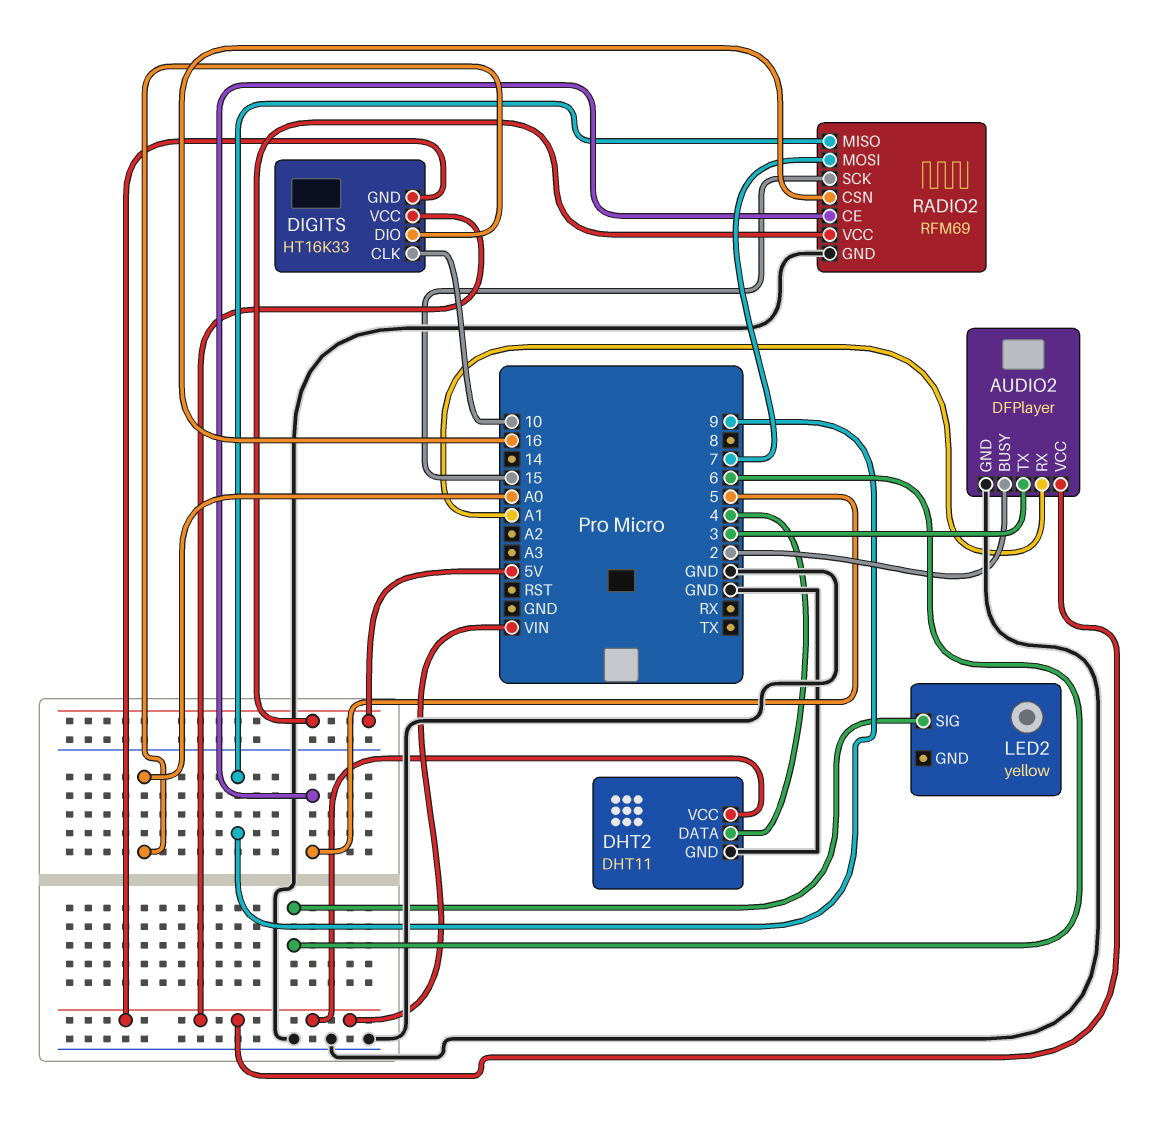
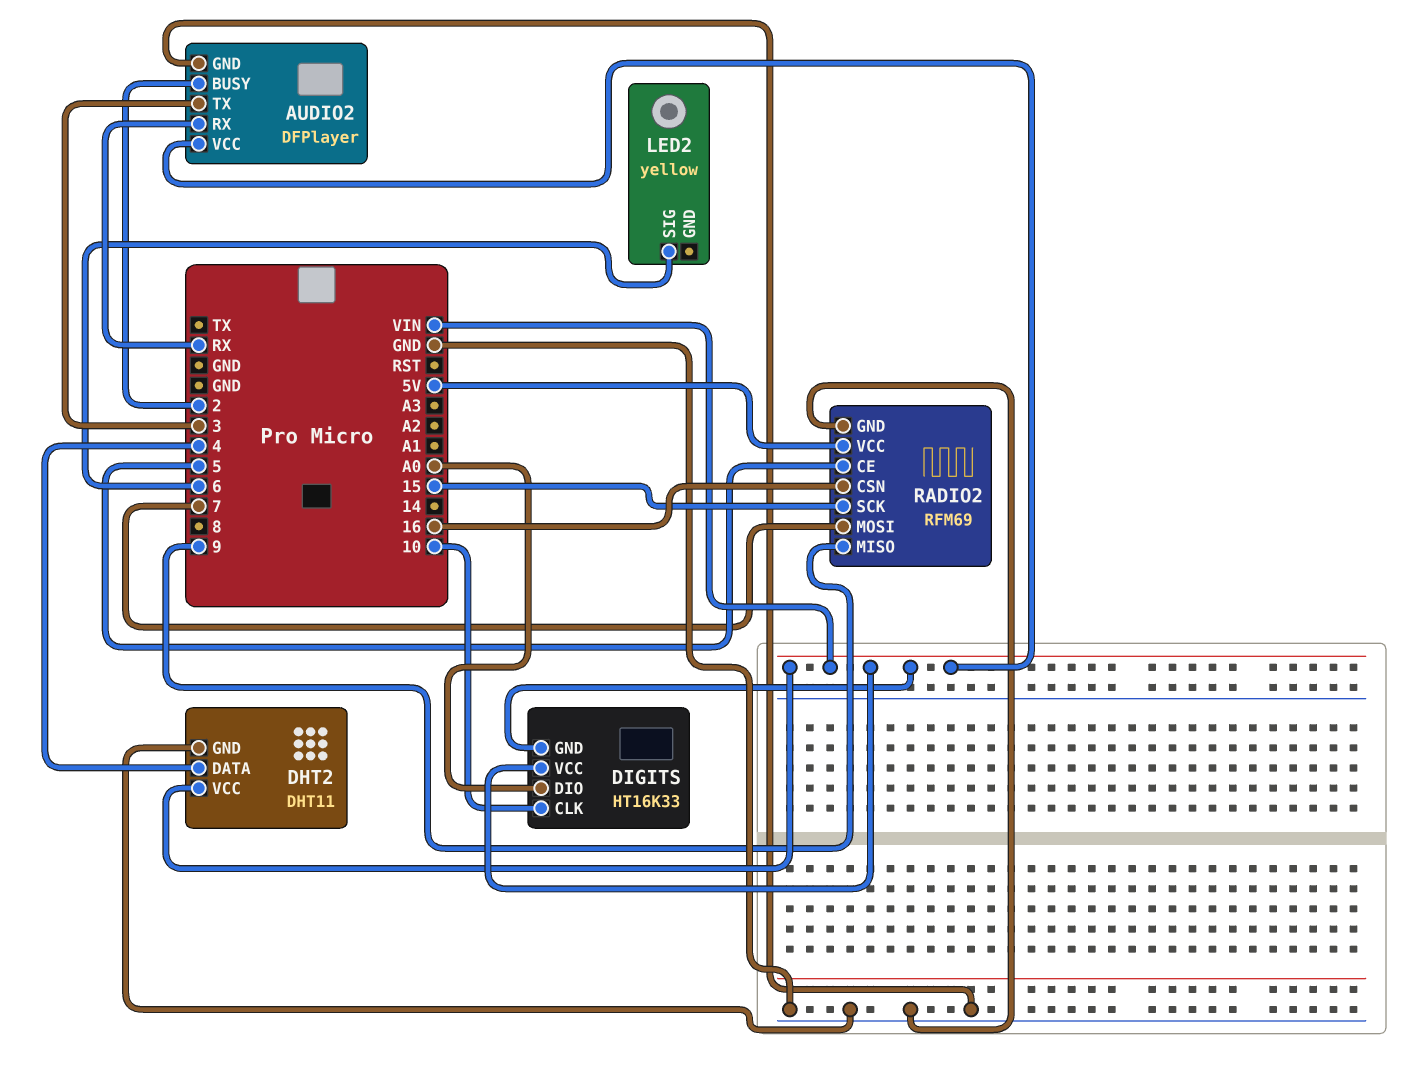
AUDIO2 pin RX: A1 -> RX

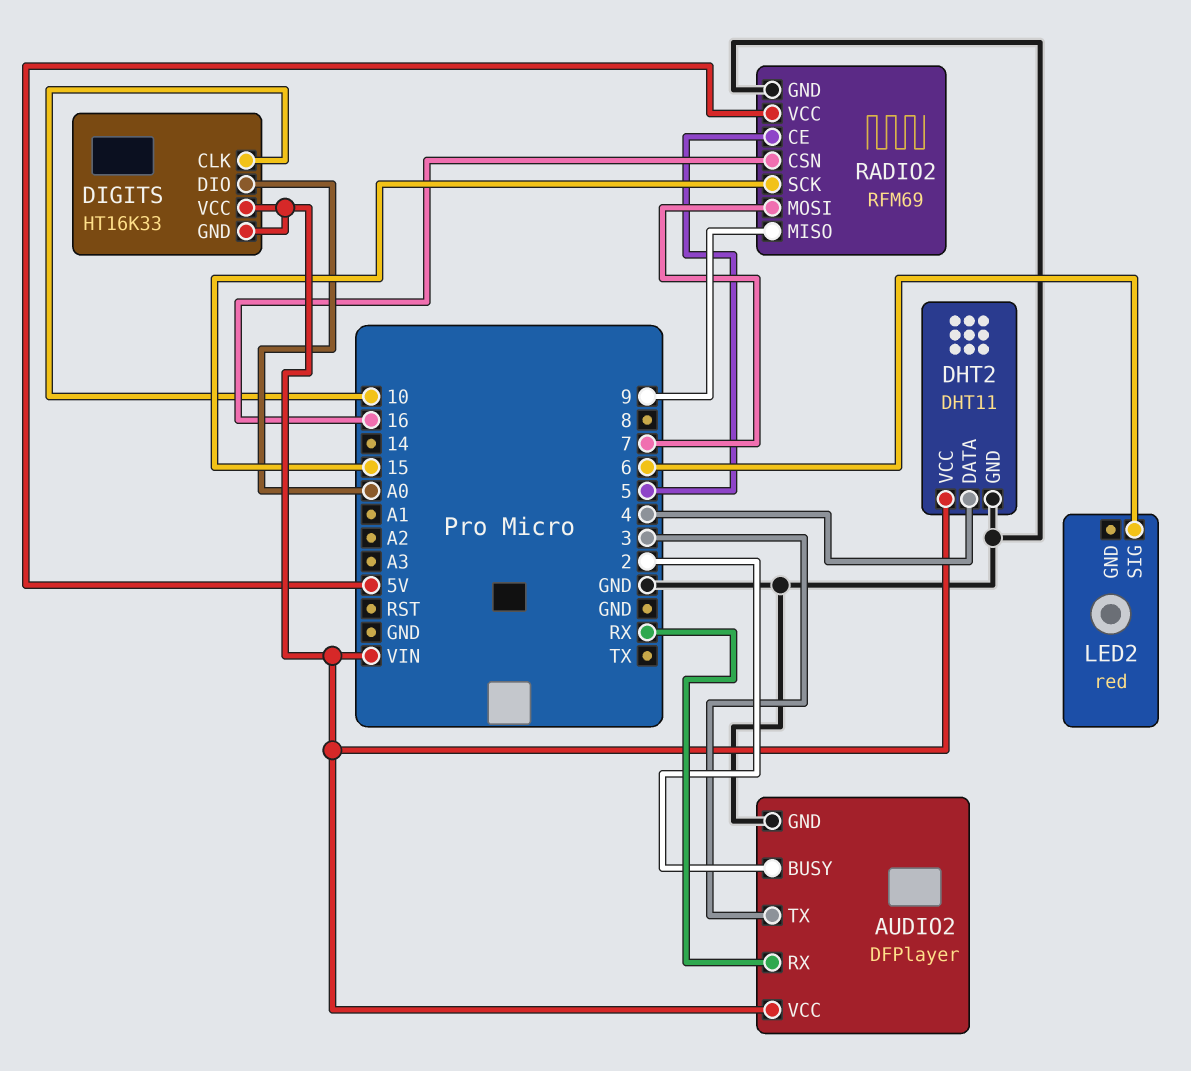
LED2: yellow -> red

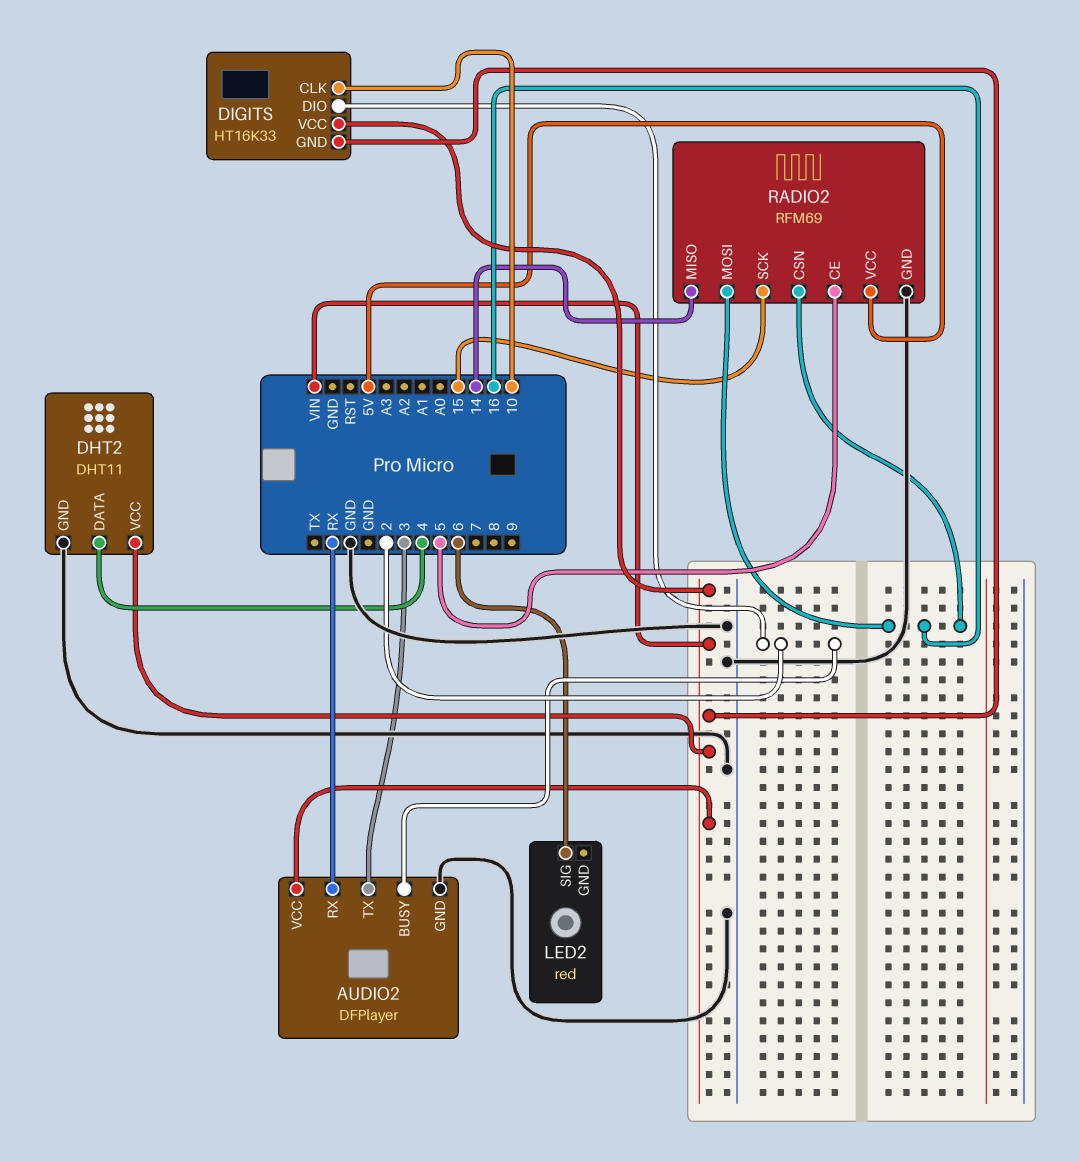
DIGITS pin DIO: A0 -> 2
RADIO2 pin MISO: 9 -> 14
RADIO2 pin MOSI: 7 -> 16

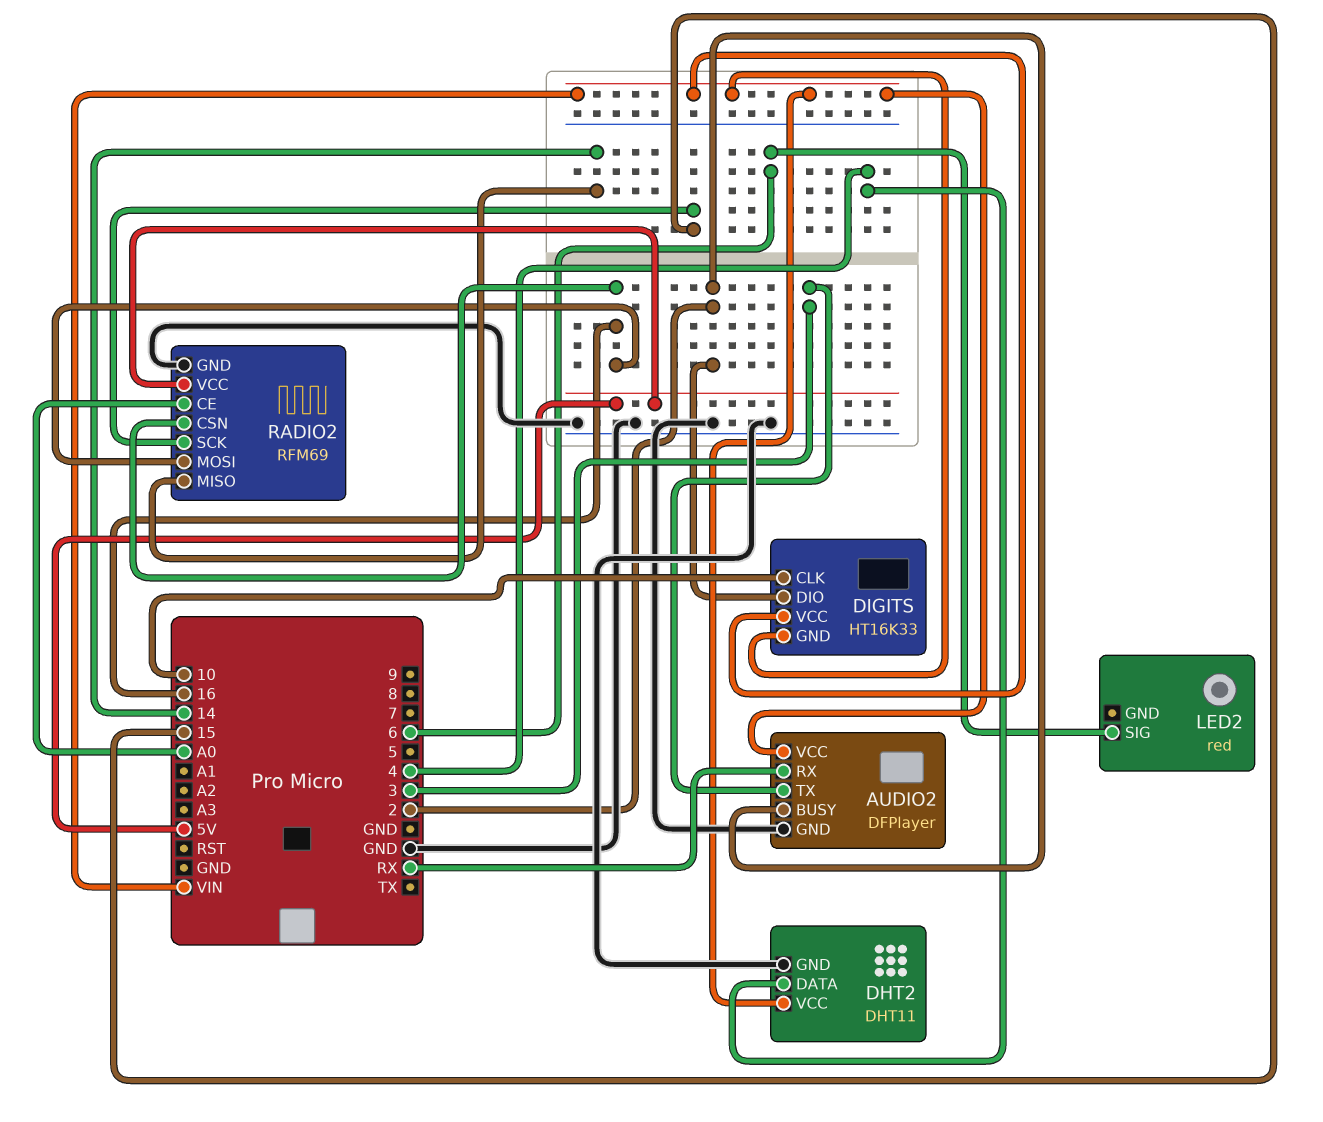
RADIO2 pin CE: 5 -> A0

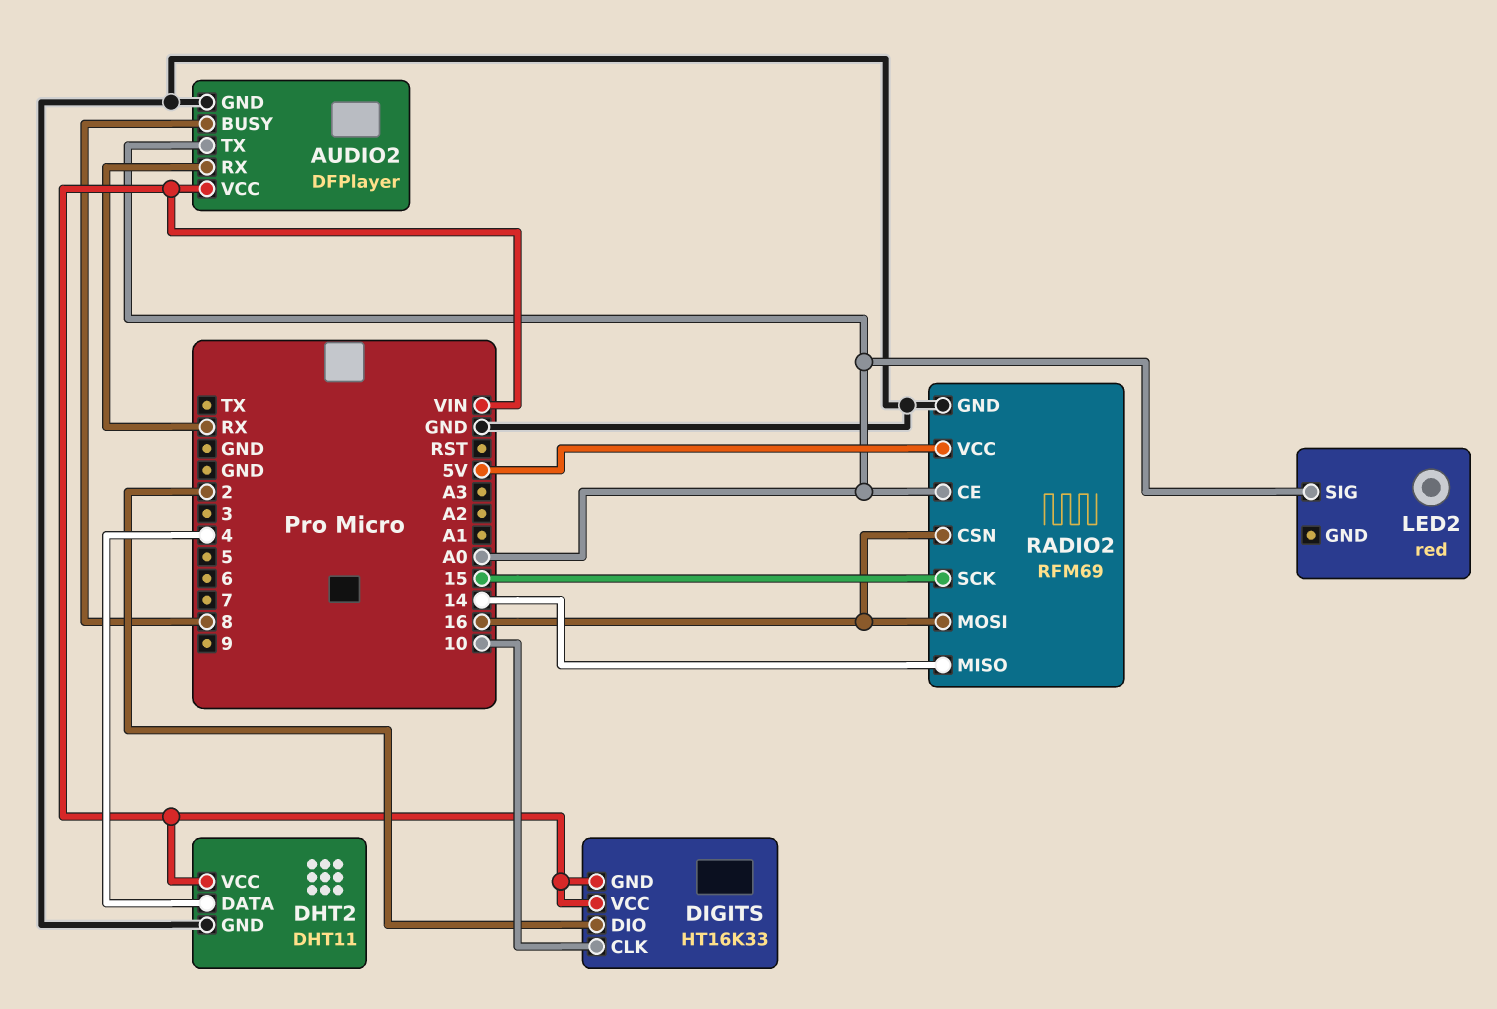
AUDIO2 pin BUSY: 2 -> 8
AUDIO2 pin TX: 3 -> A0
LED2 pin SIG: 6 -> A0

